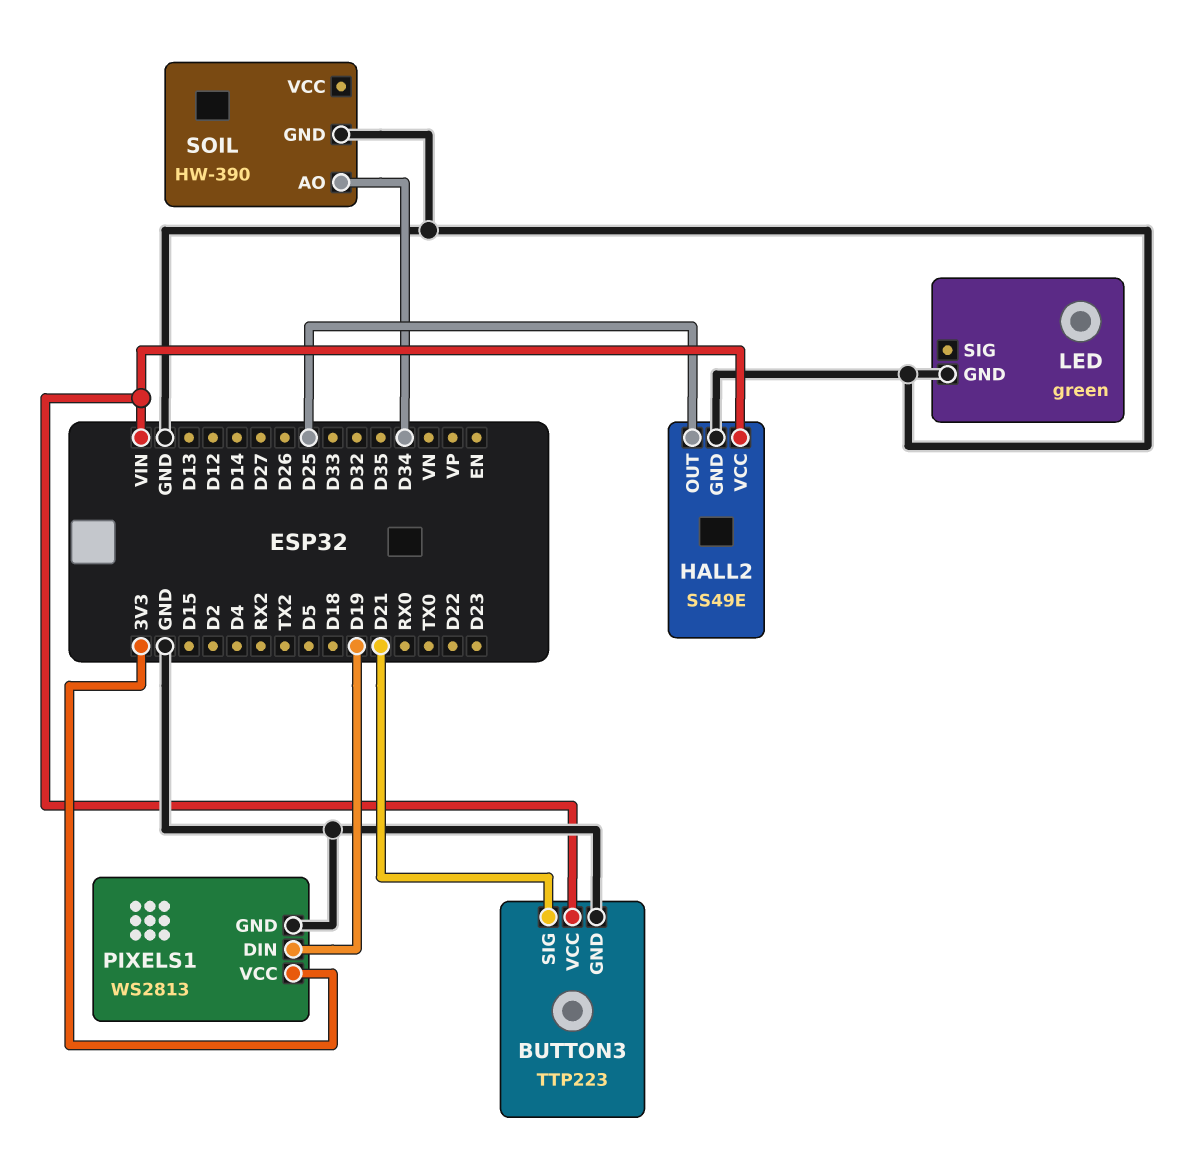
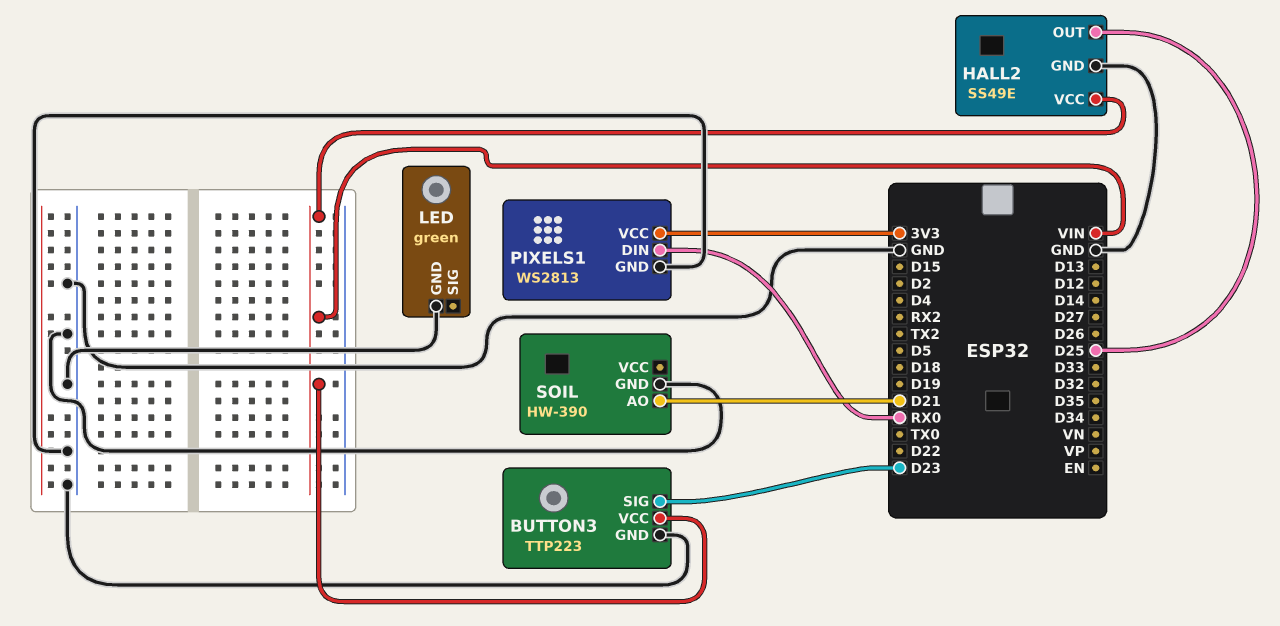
BUTTON3 pin SIG: D21 -> D23
PIXELS1 pin DIN: D19 -> RX0
SOIL pin AO: D34 -> D21

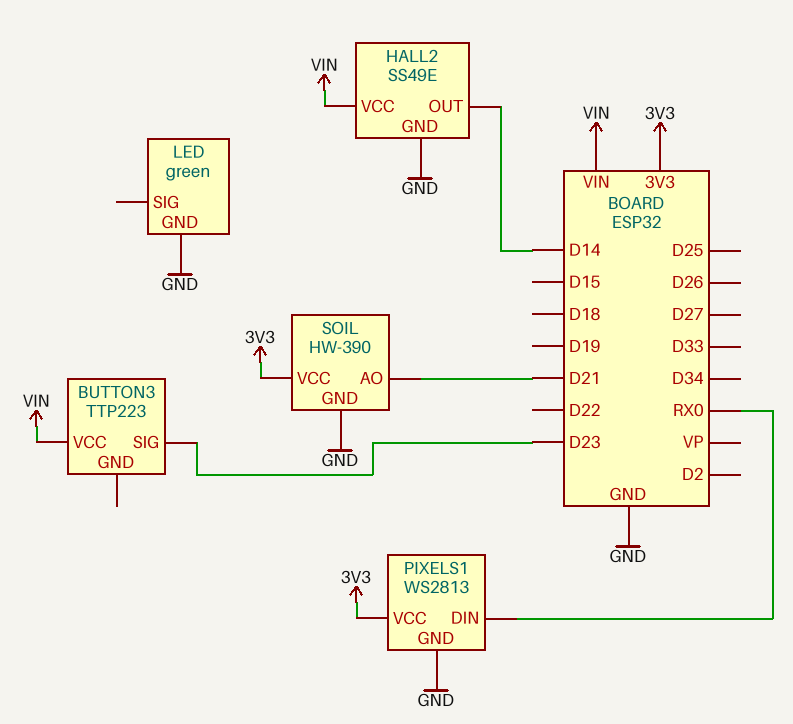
BUTTON3 pin GND: GND -> none
HALL2 pin OUT: D25 -> D14
SOIL pin VCC: none -> 3V3

